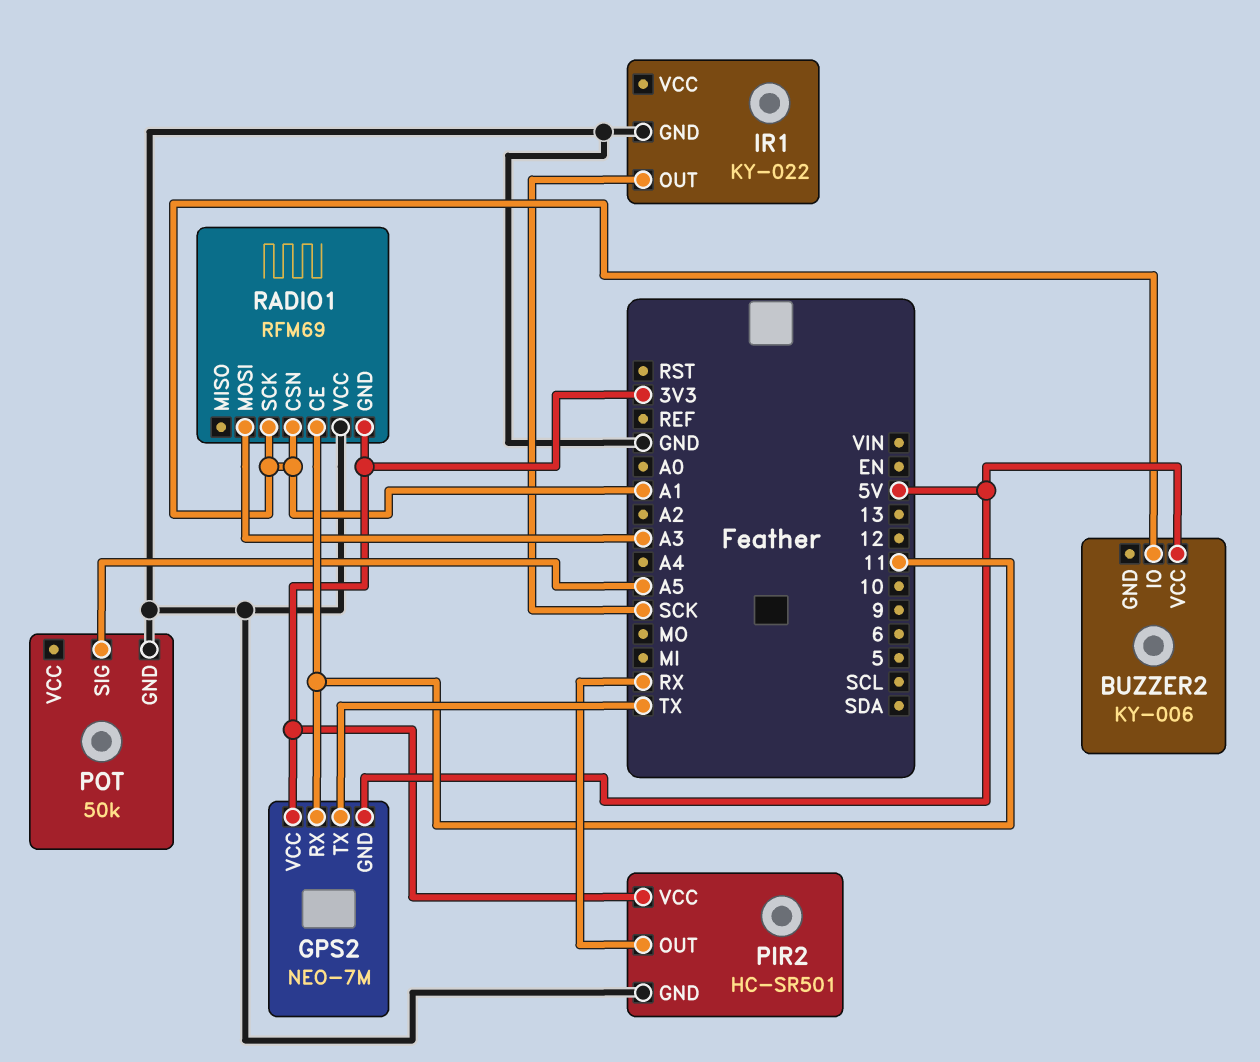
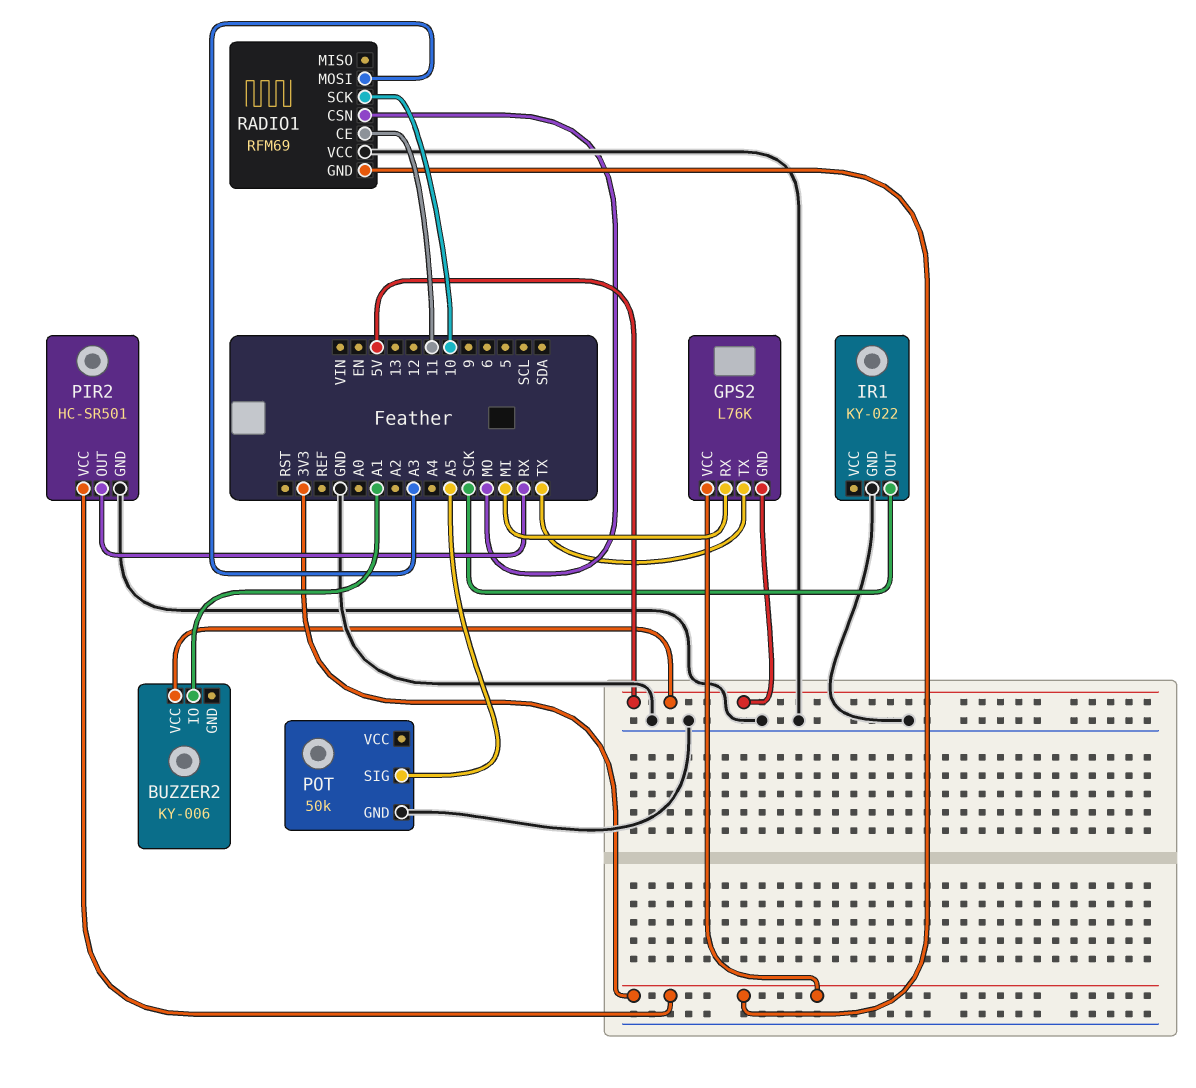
GPS2: NEO-7M -> L76K
GPS2 pin RX: 11 -> MI
RADIO1 pin CSN: A1 -> MO
RADIO1 pin SCK: A1 -> 10

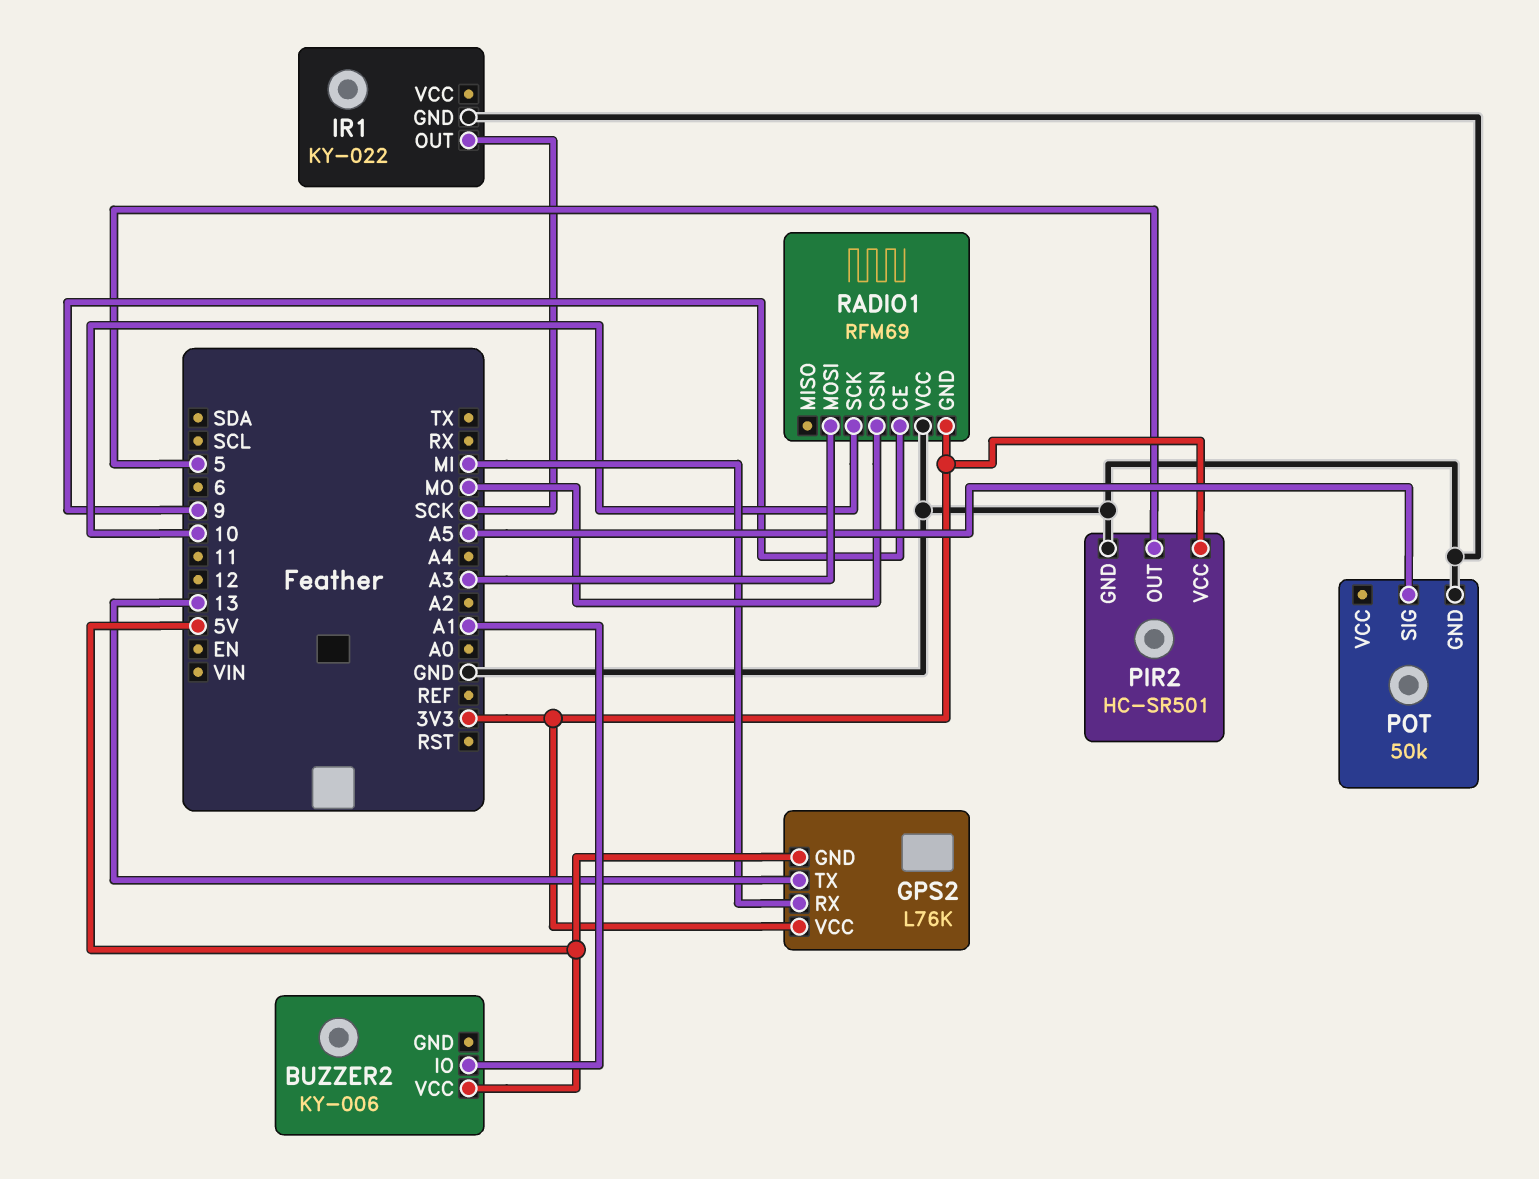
GPS2 pin TX: TX -> 13
PIR2 pin OUT: RX -> 5
RADIO1 pin CE: 11 -> 9

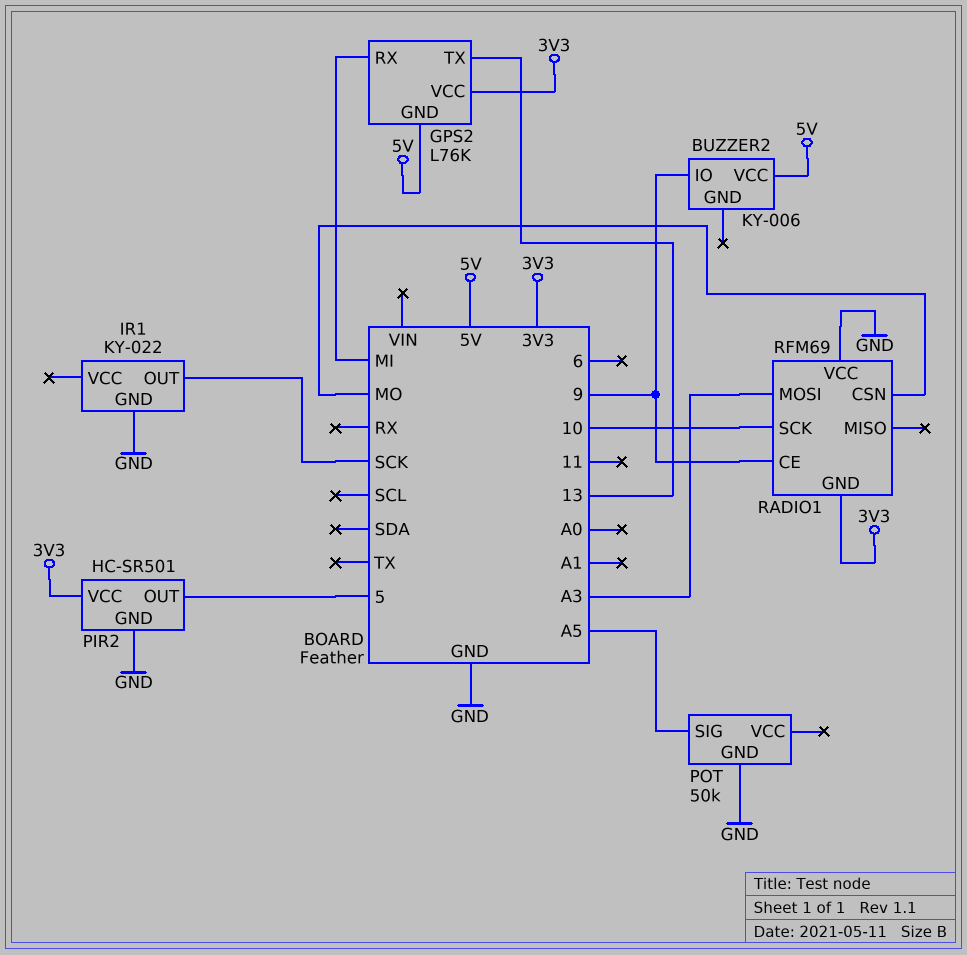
BUZZER2 pin IO: A1 -> 9

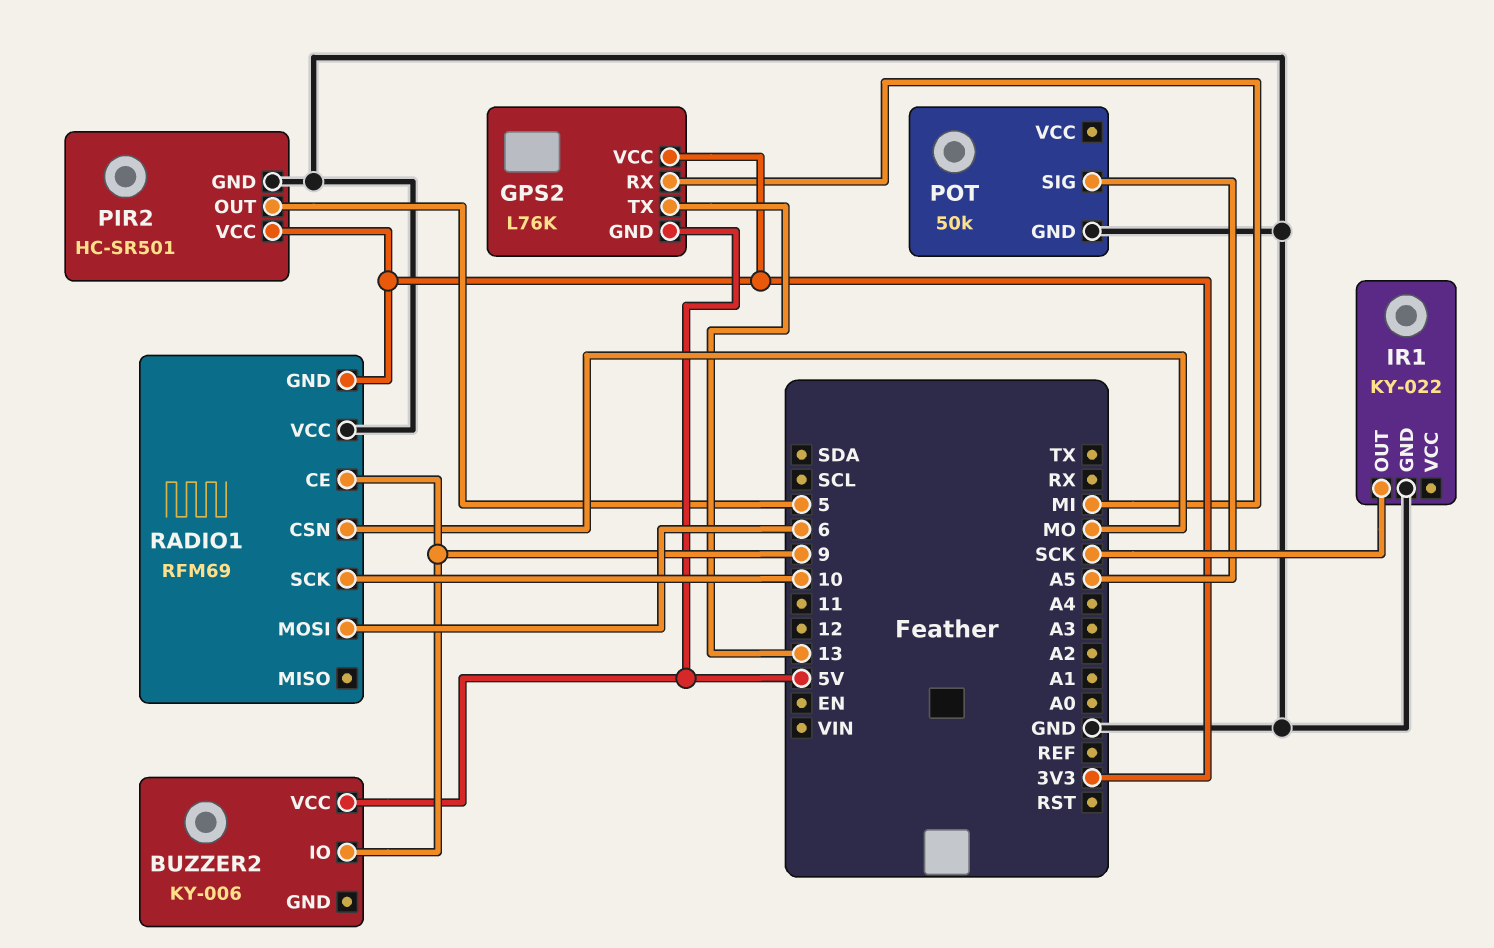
RADIO1 pin MOSI: A3 -> 6

